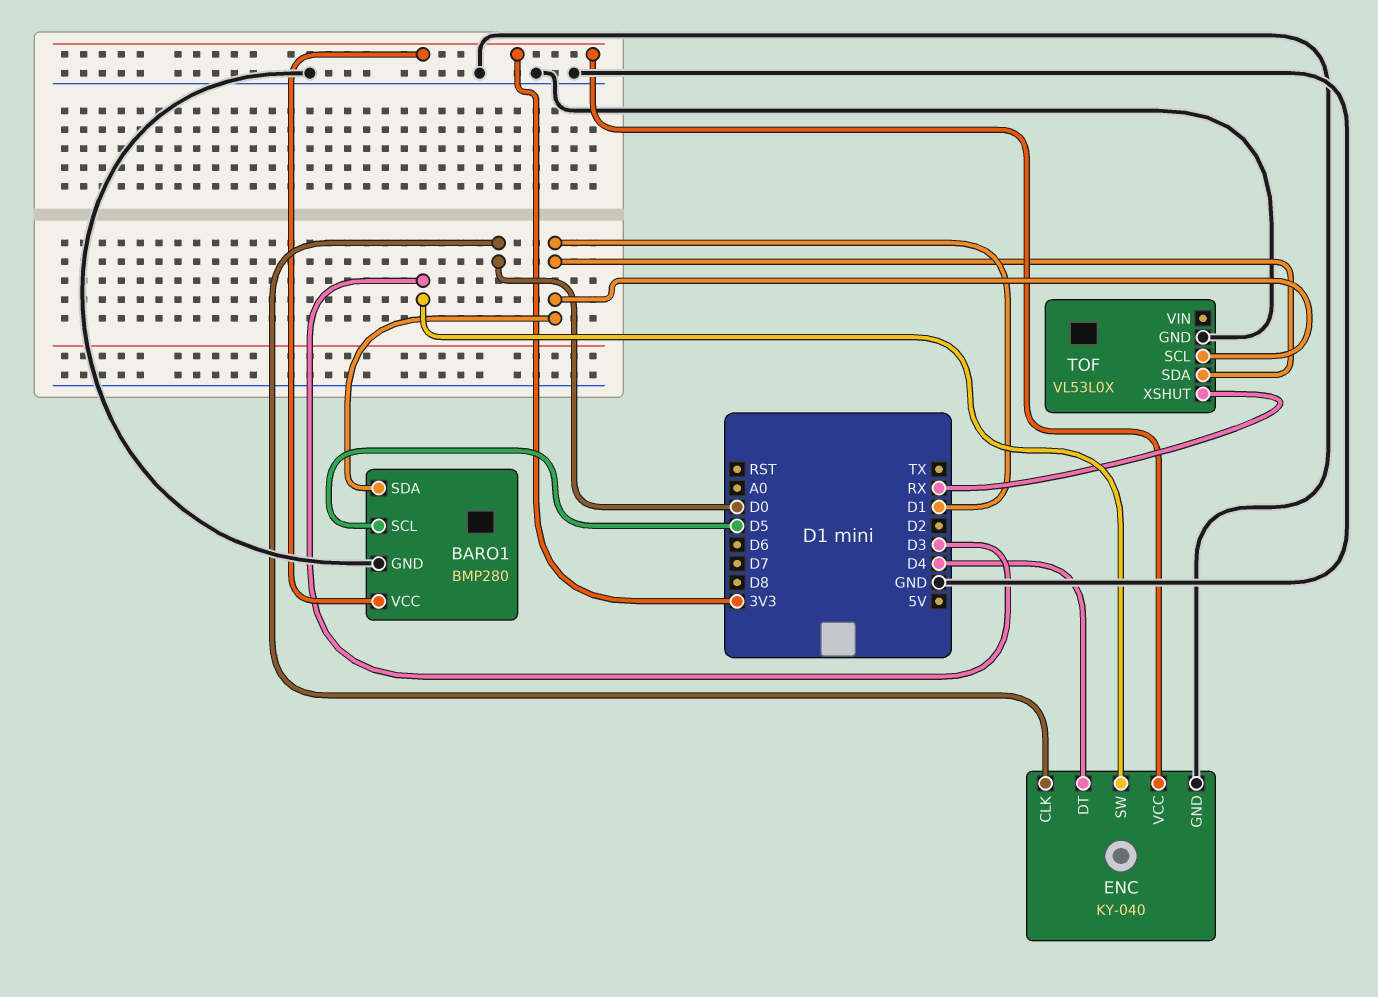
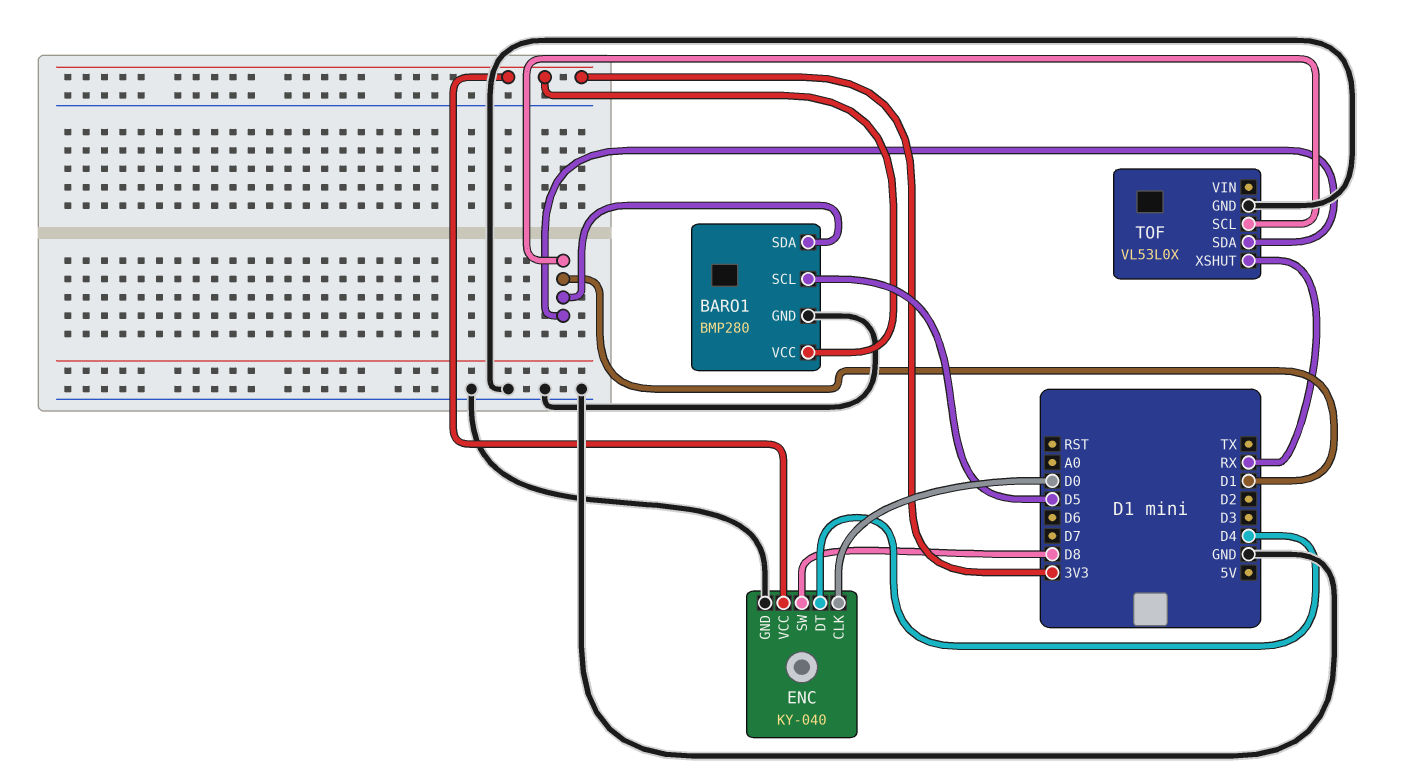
ENC pin SW: D3 -> D8

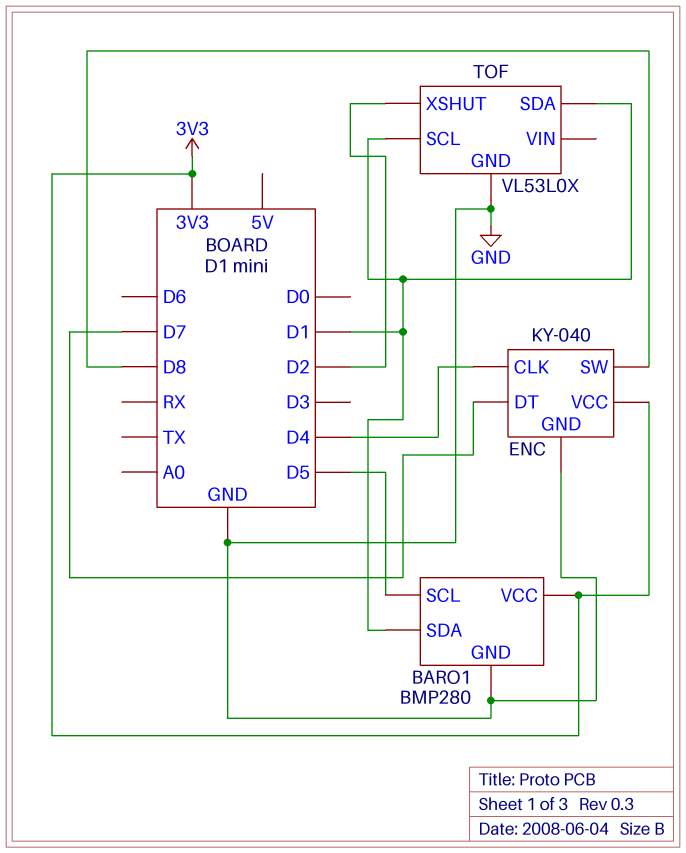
ENC pin CLK: D0 -> D4
ENC pin DT: D4 -> D7
TOF pin XSHUT: RX -> D2

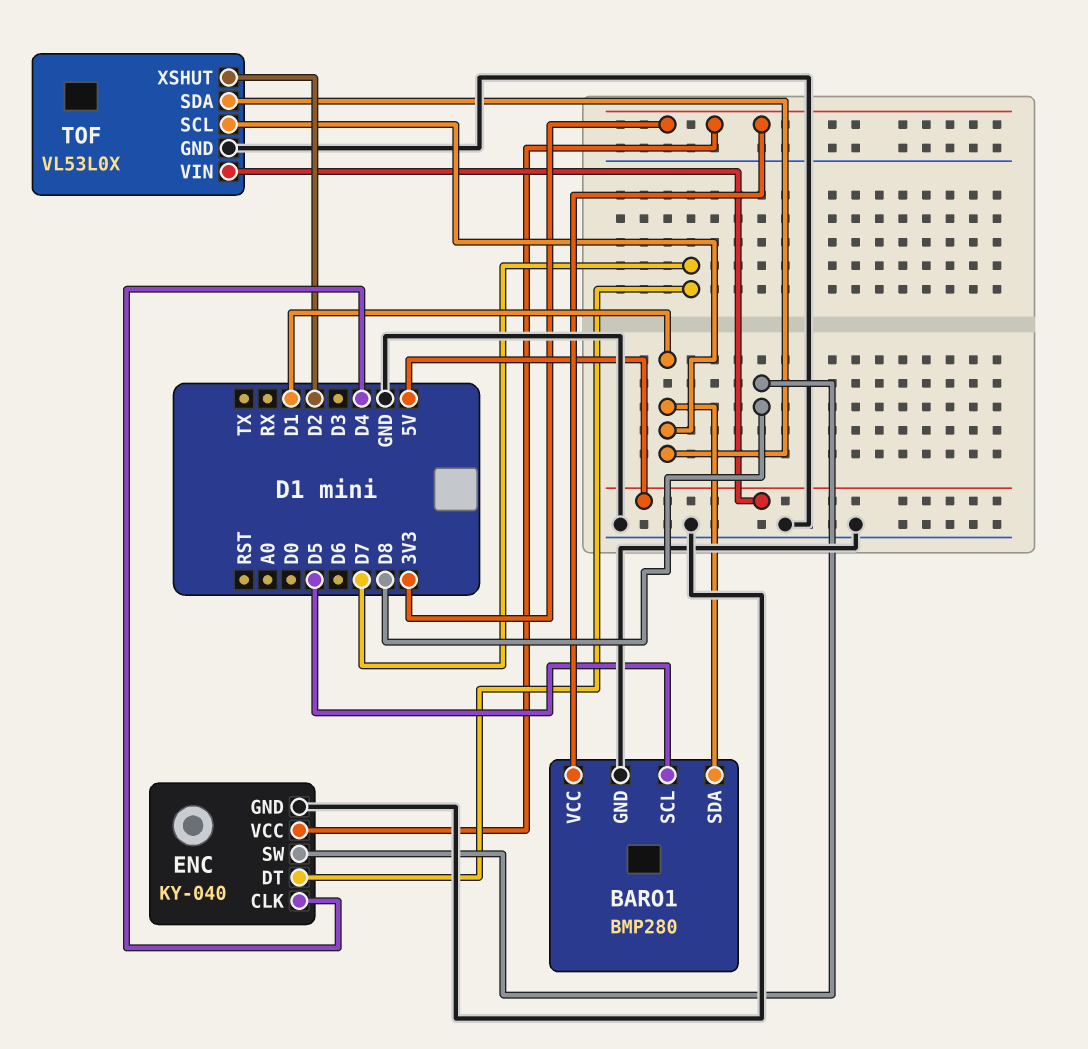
TOF pin VIN: none -> 5V

